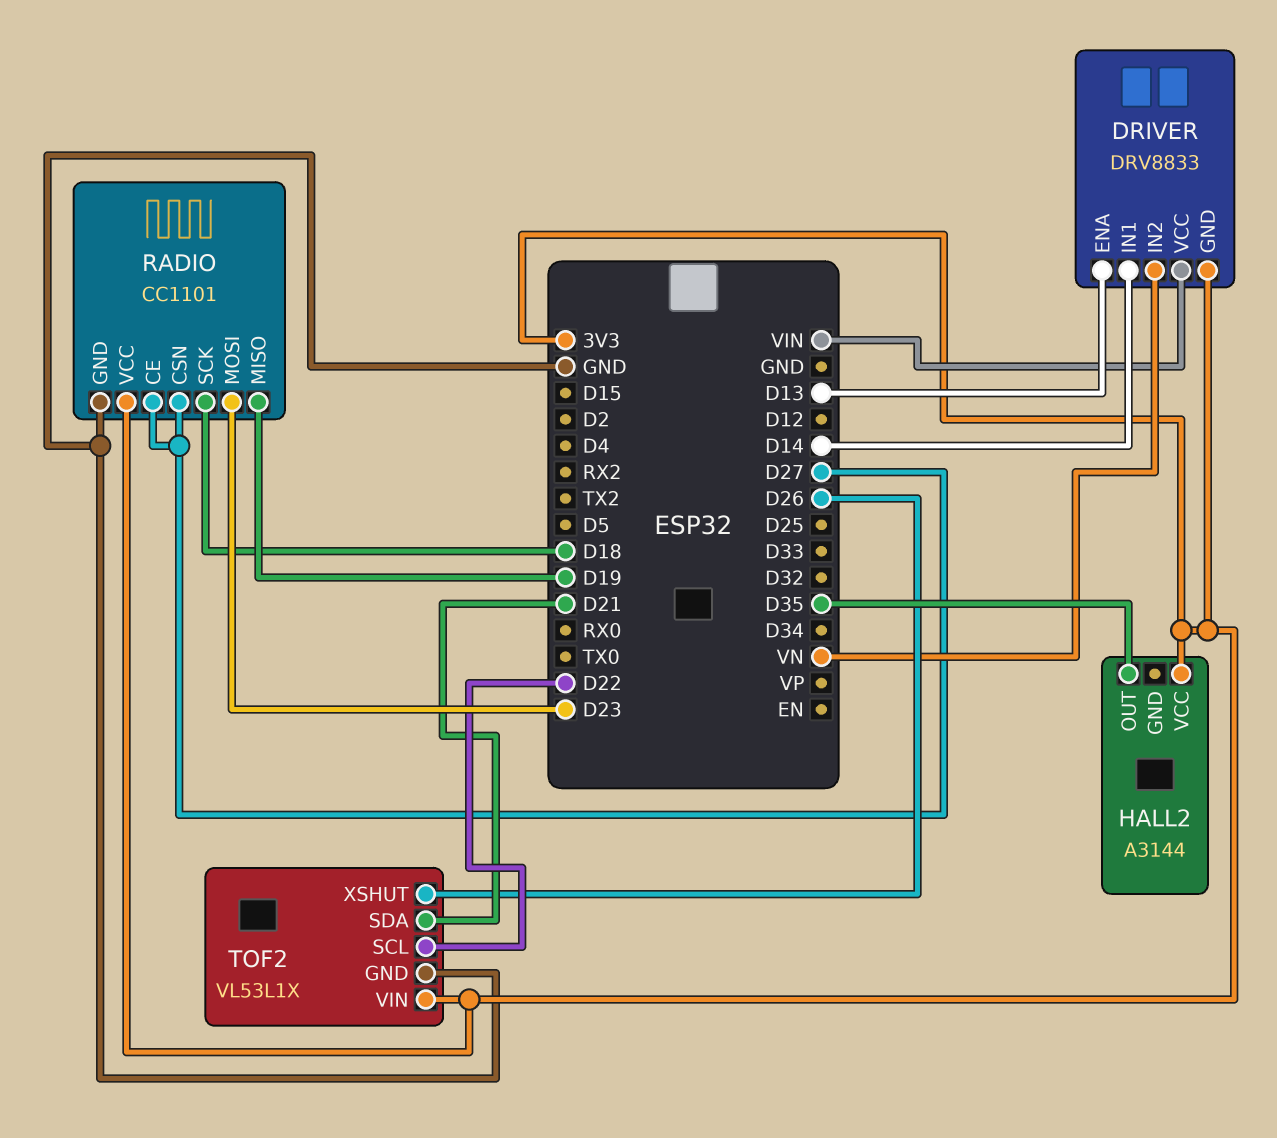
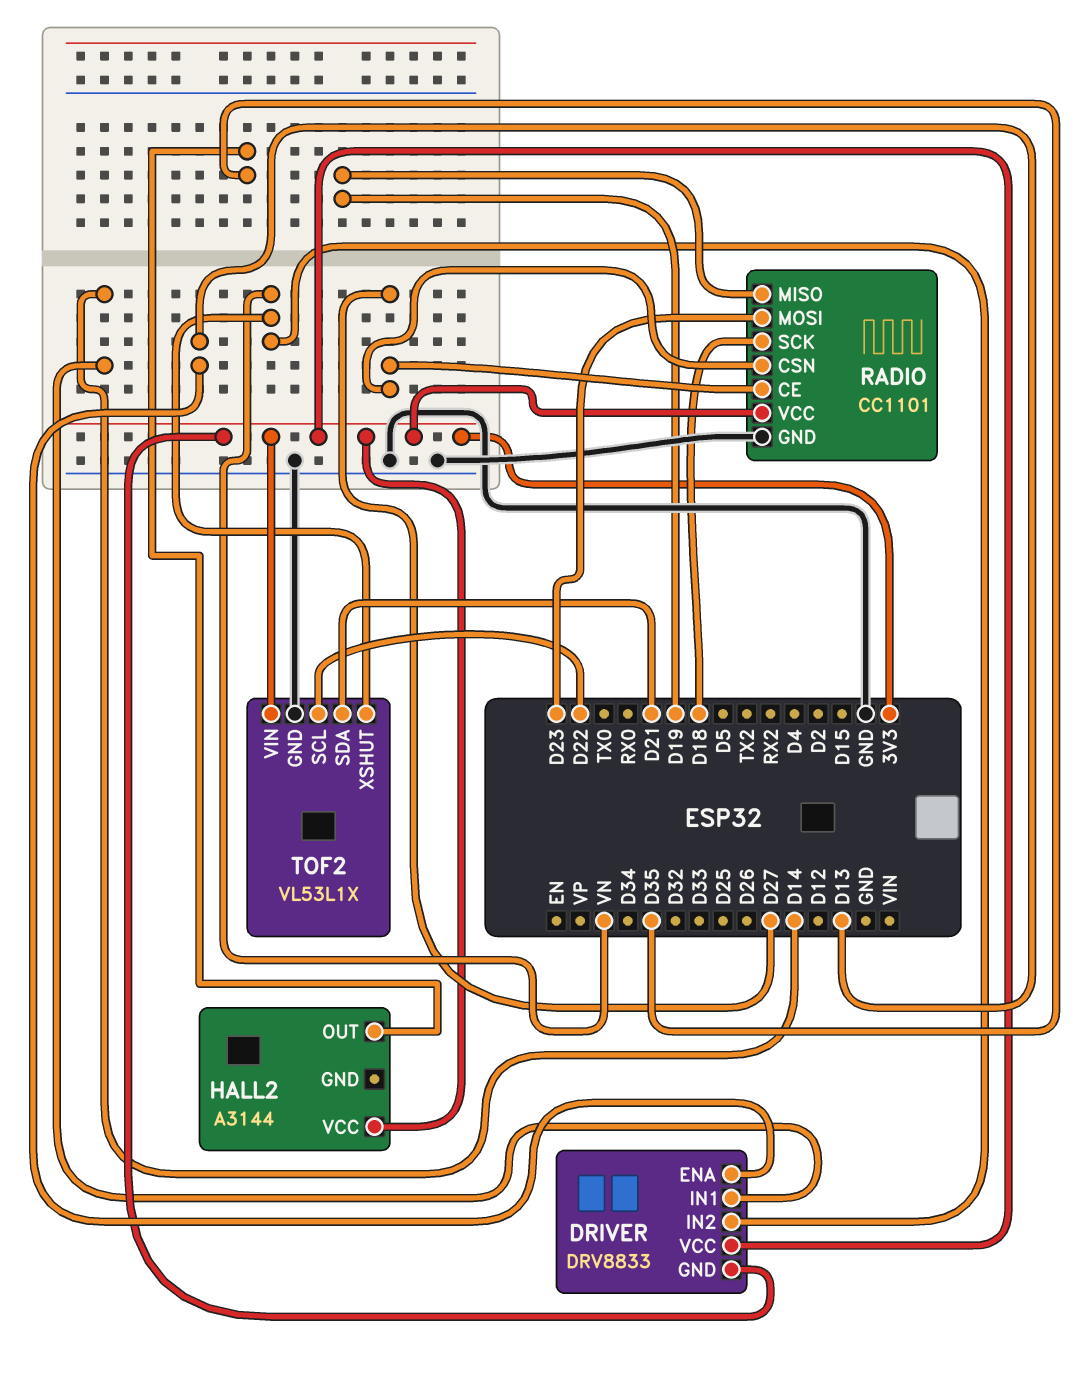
DRIVER pin VCC: VIN -> 3V3
TOF2 pin XSHUT: D26 -> VN

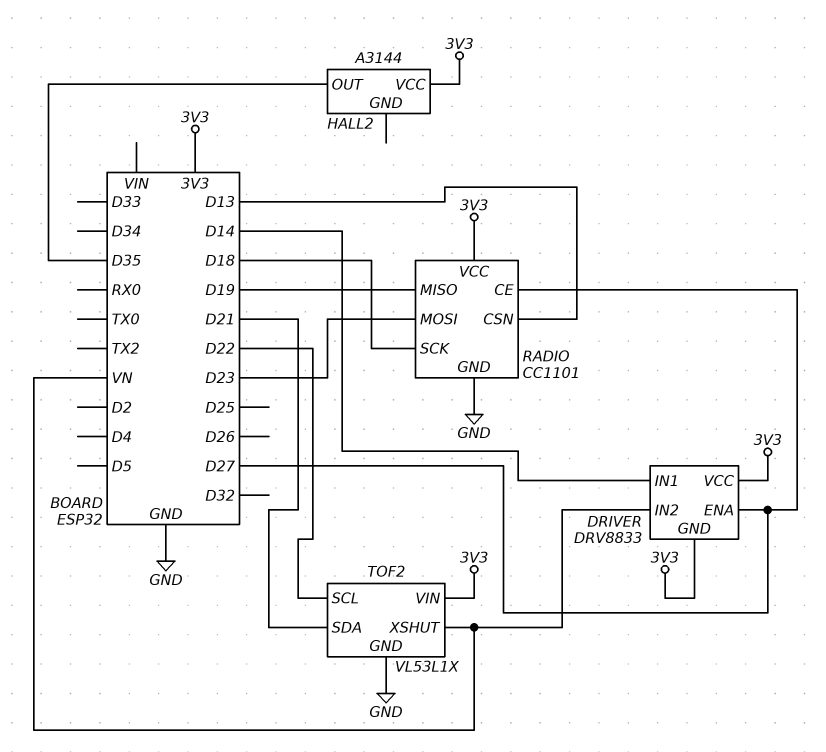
DRIVER pin ENA: D13 -> D27
RADIO pin CSN: D27 -> D13

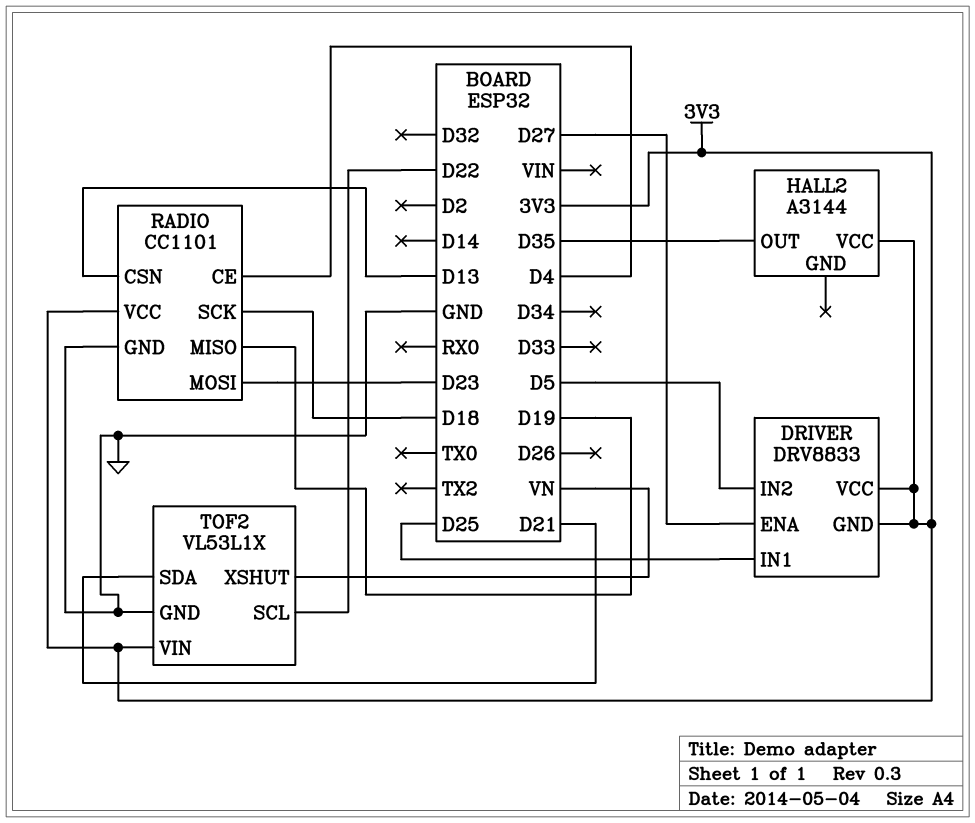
DRIVER pin IN1: D14 -> D25
DRIVER pin IN2: VN -> D5
RADIO pin CE: D27 -> D4

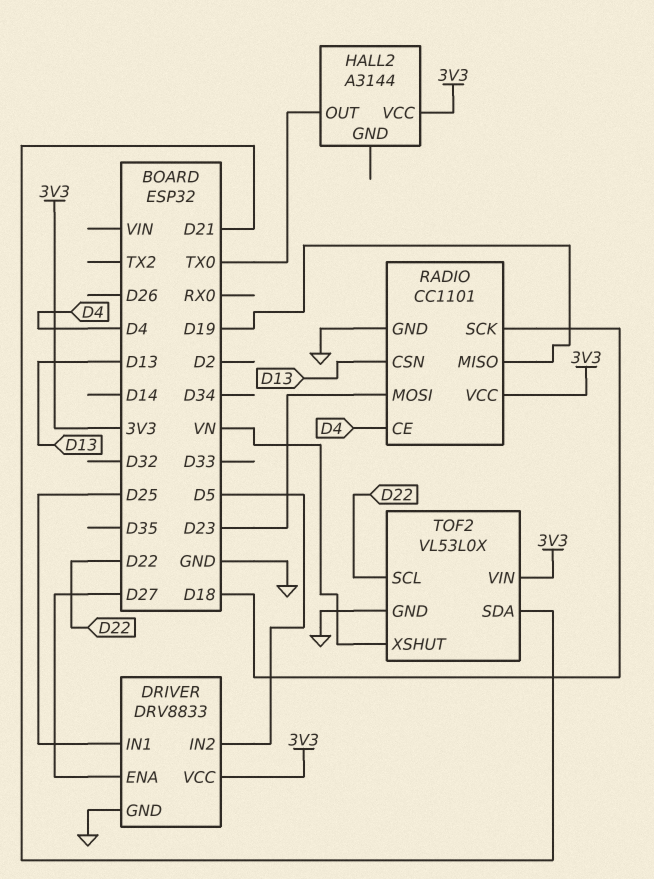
DRIVER pin GND: 3V3 -> GND
HALL2 pin OUT: D35 -> TX0
TOF2: VL53L1X -> VL53L0X

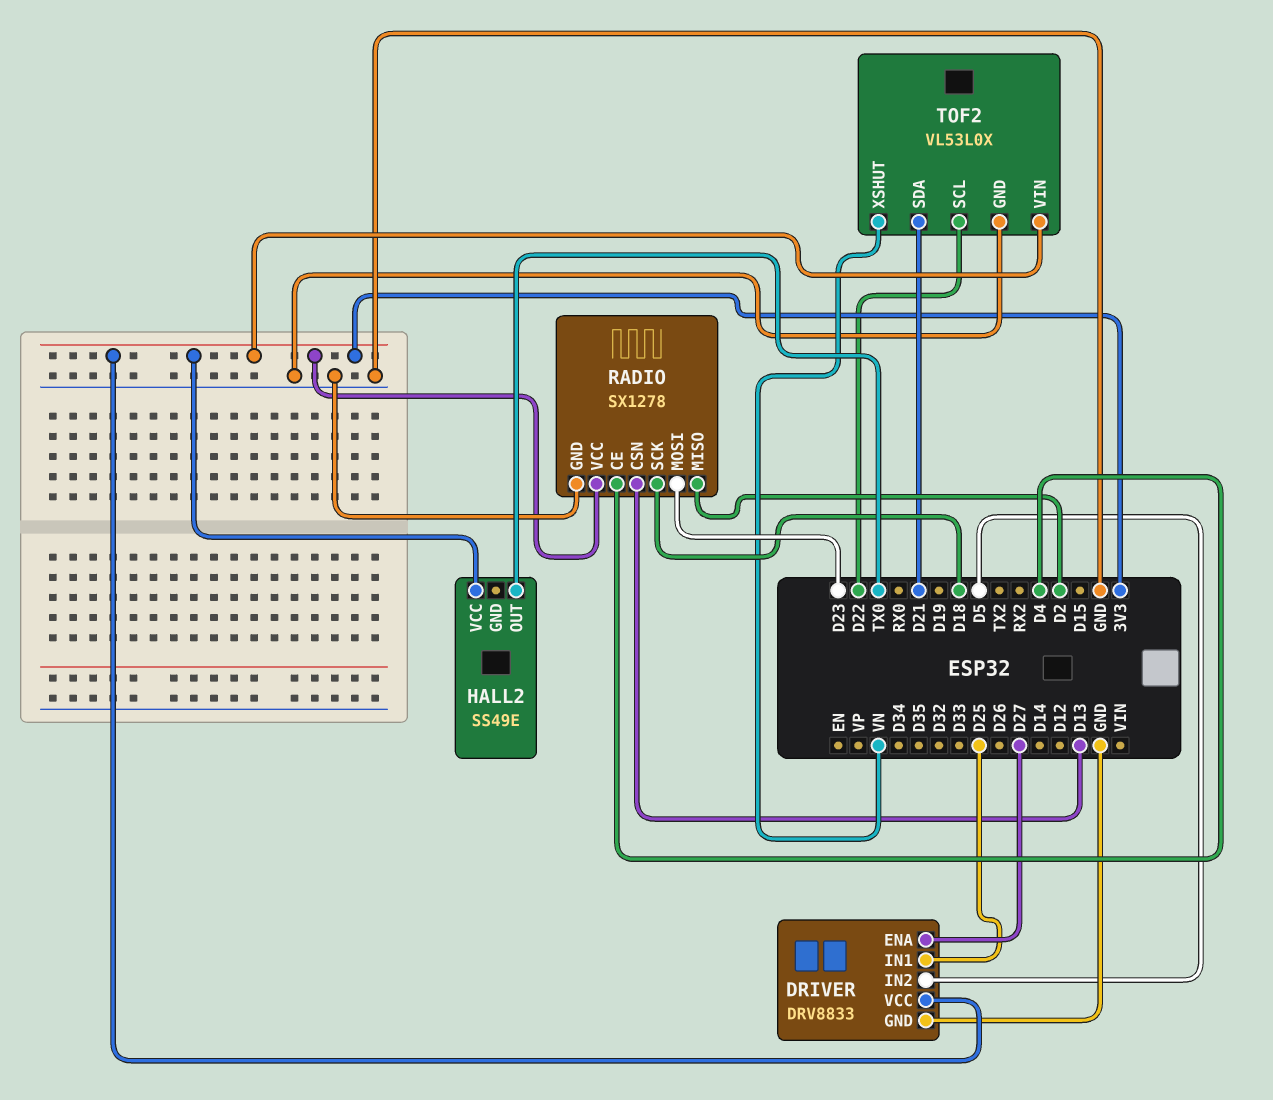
HALL2: A3144 -> SS49E
RADIO: CC1101 -> SX1278
RADIO pin MISO: D19 -> D2

